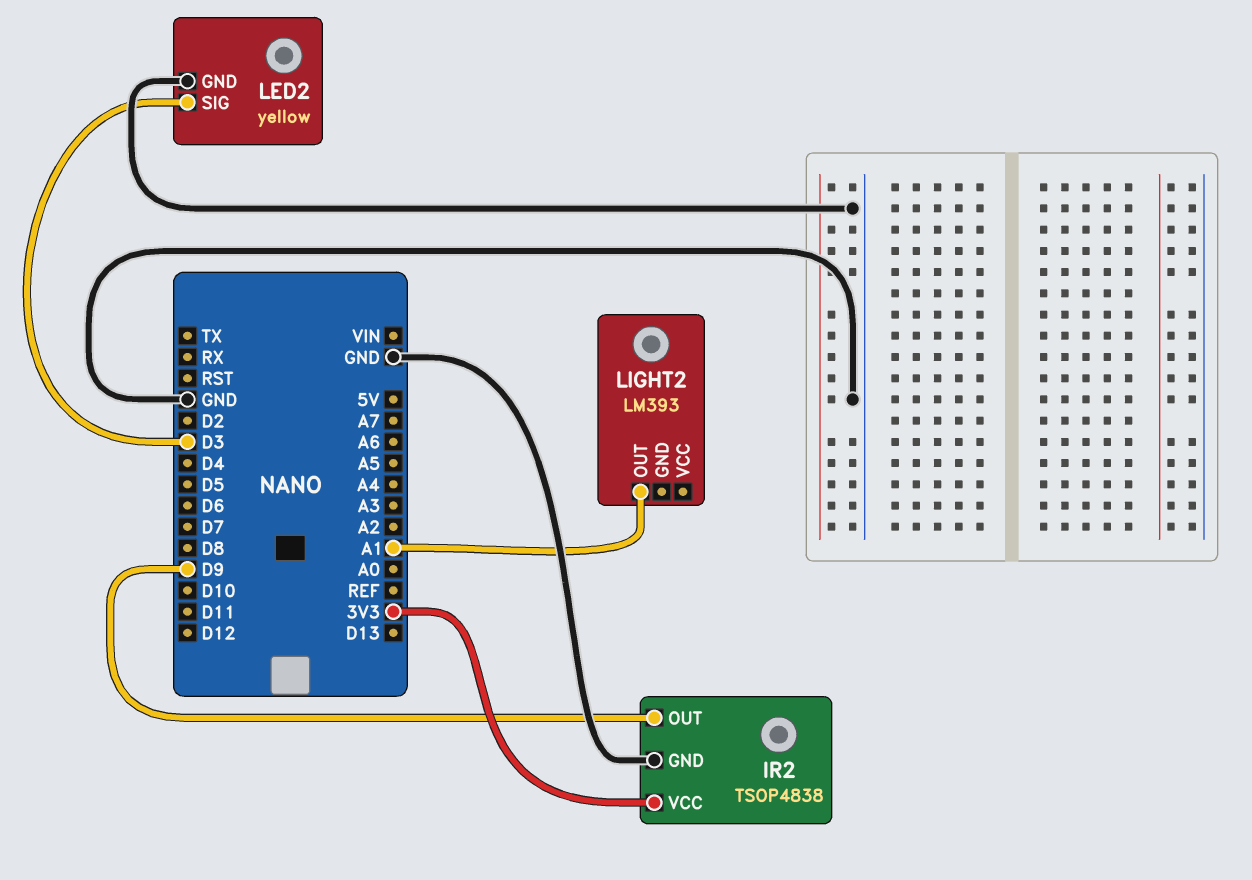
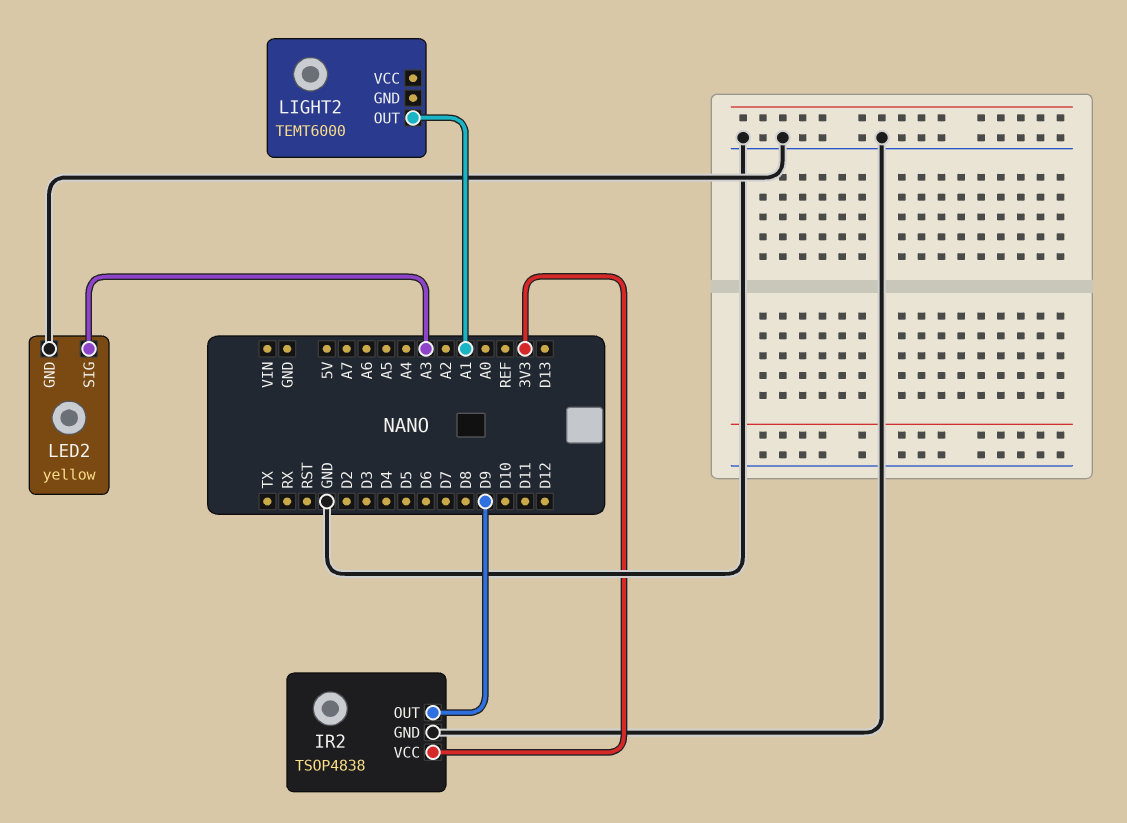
LED2 pin SIG: D3 -> A3
LIGHT2: LM393 -> TEMT6000

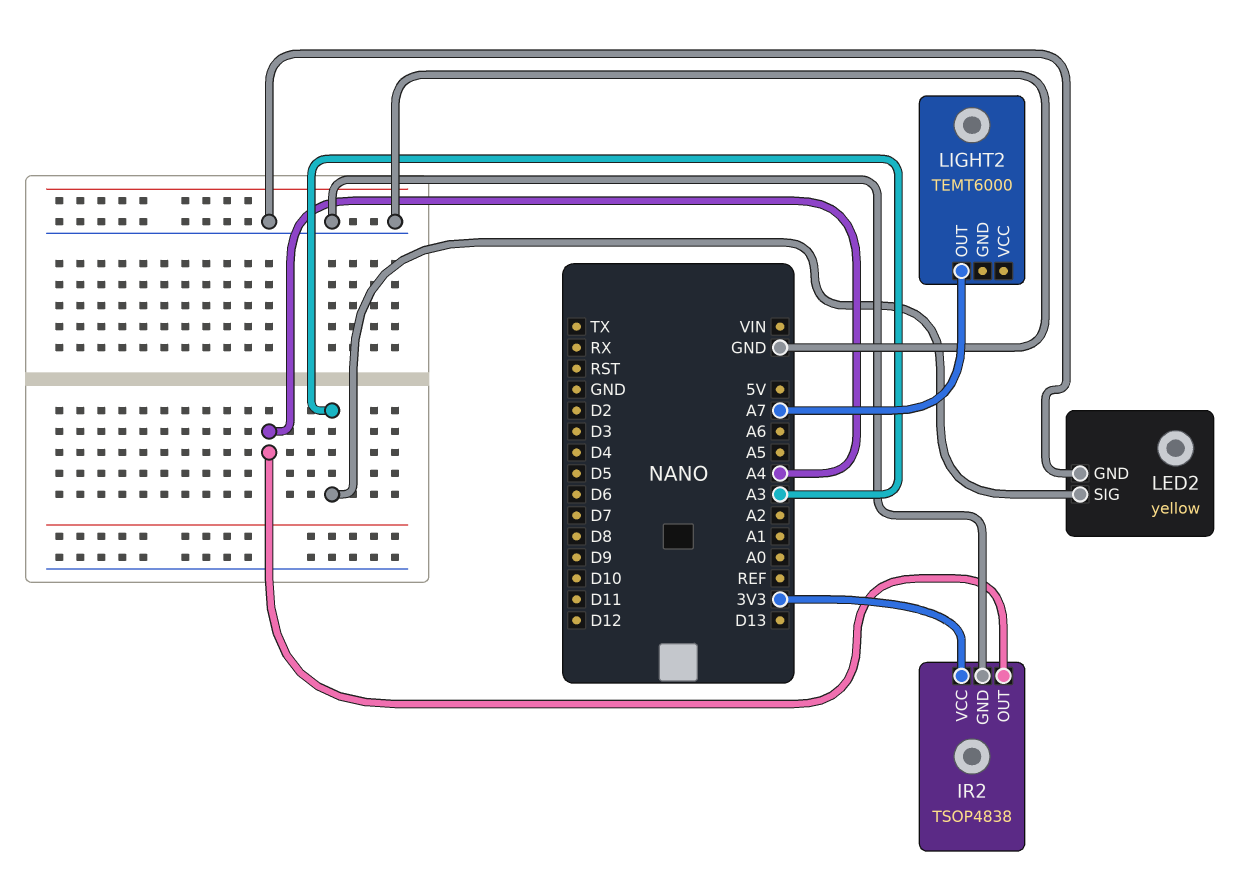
IR2 pin OUT: D9 -> A4
LIGHT2 pin OUT: A1 -> A7

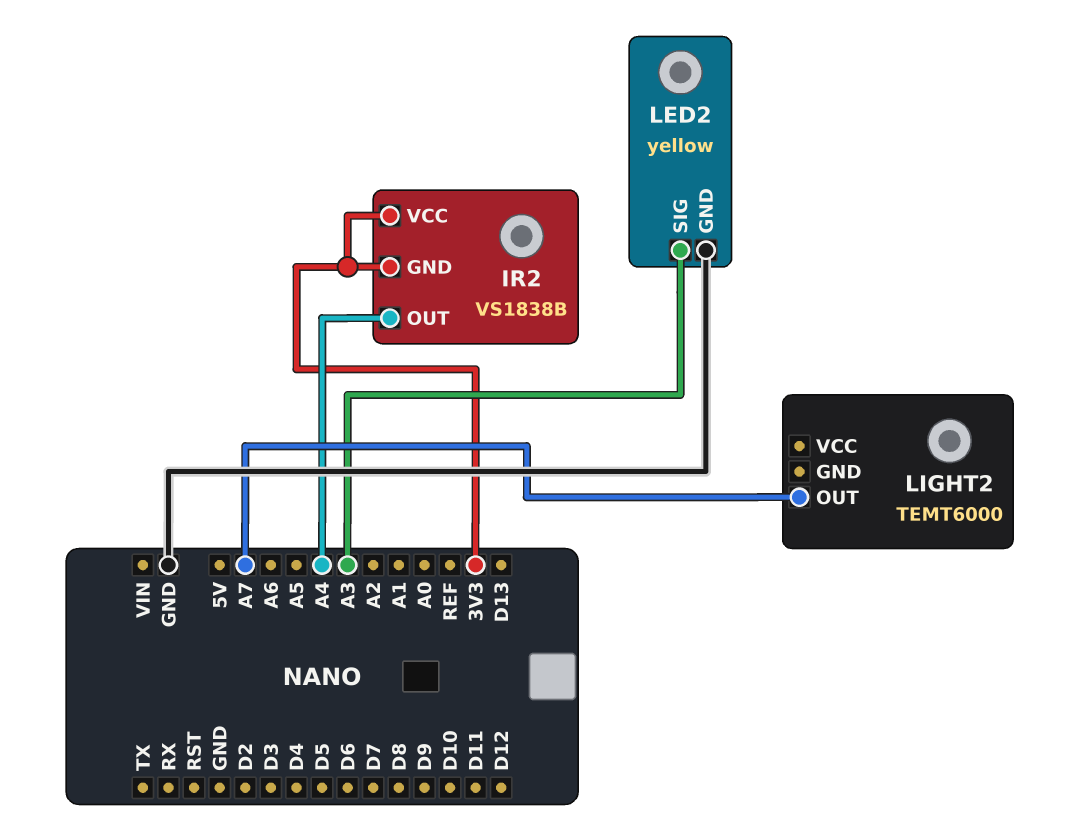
IR2: TSOP4838 -> VS1838B
IR2 pin GND: GND -> 3V3

